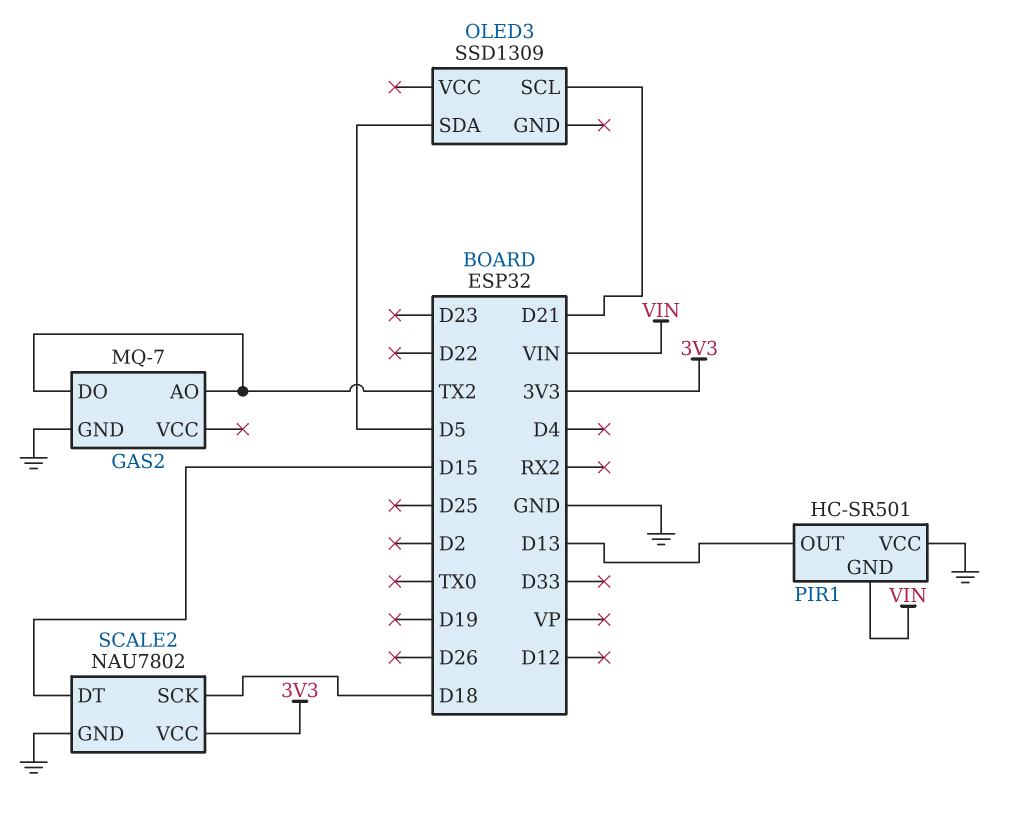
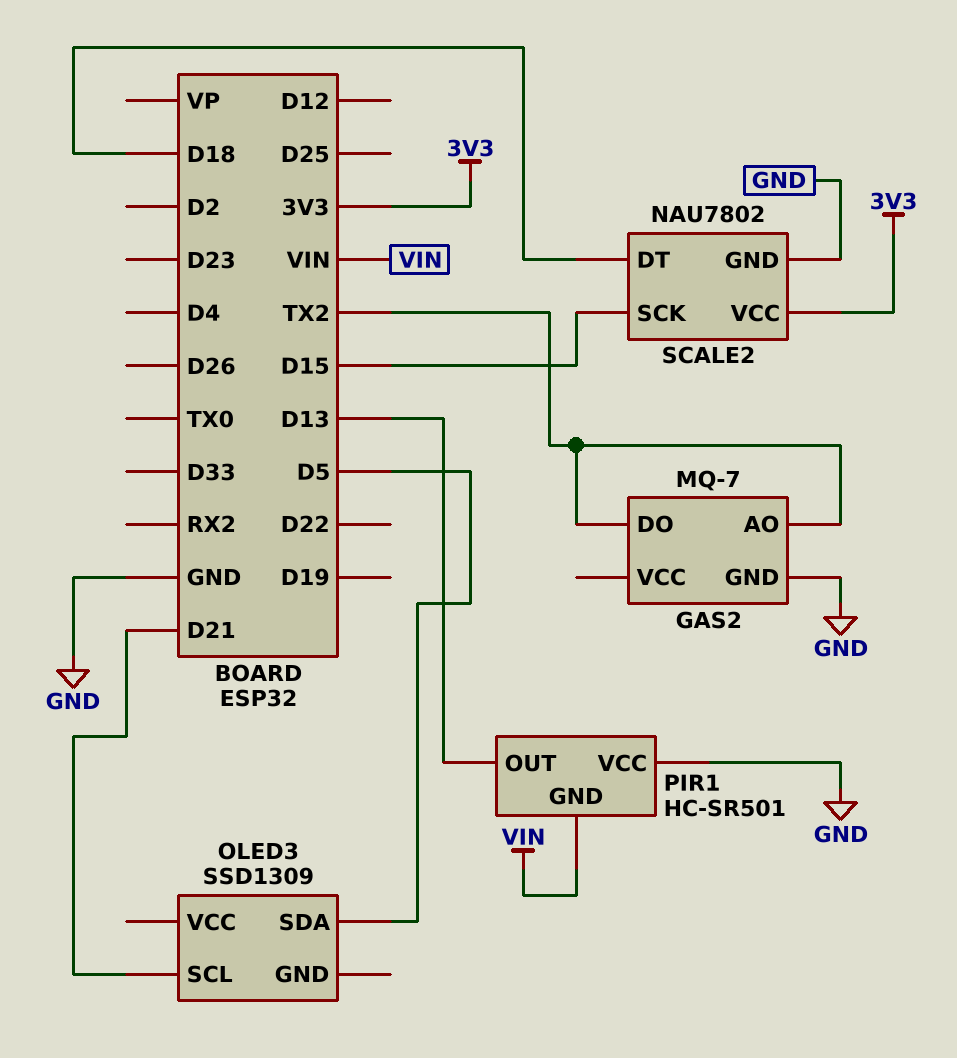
SCALE2 pin DT: D15 -> D18
SCALE2 pin SCK: D18 -> D15

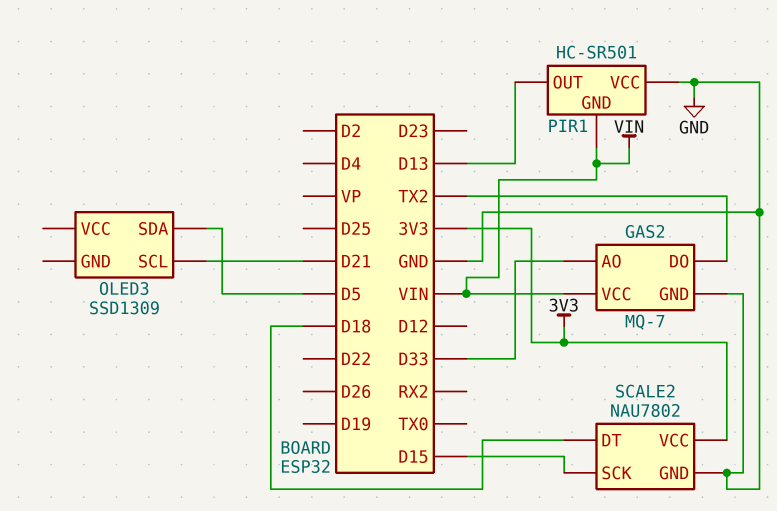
GAS2 pin AO: TX2 -> D33
GAS2 pin VCC: none -> VIN

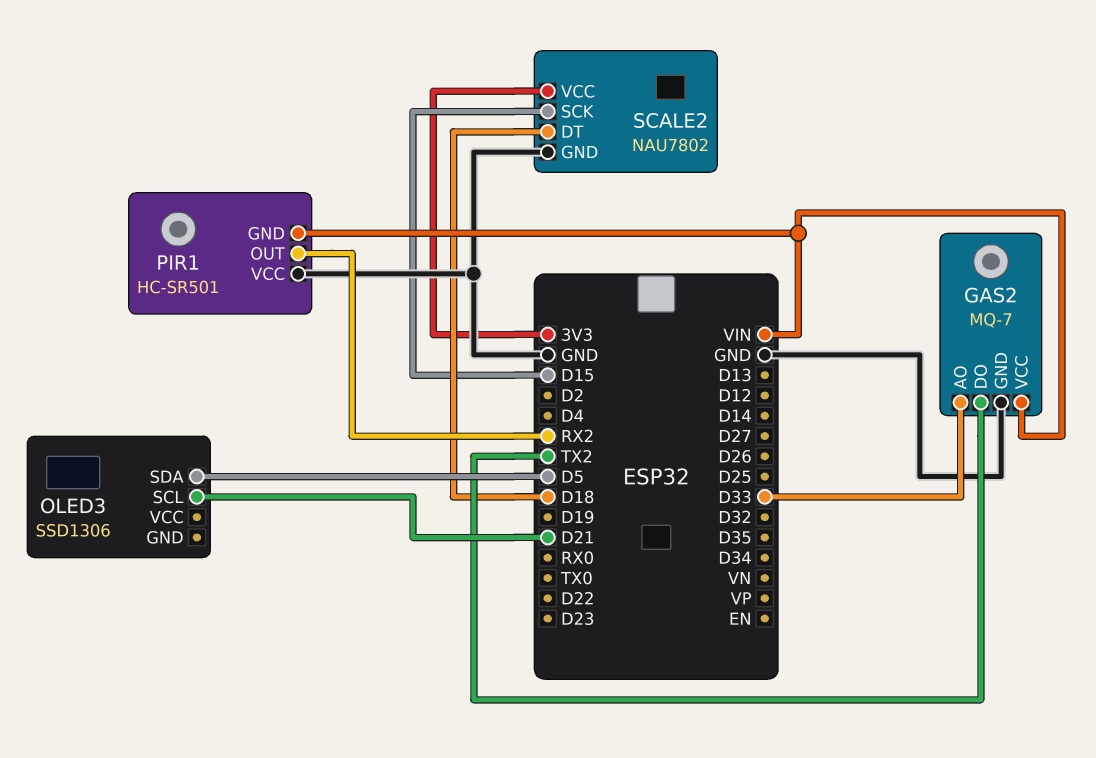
OLED3: SSD1309 -> SSD1306
PIR1 pin OUT: D13 -> RX2

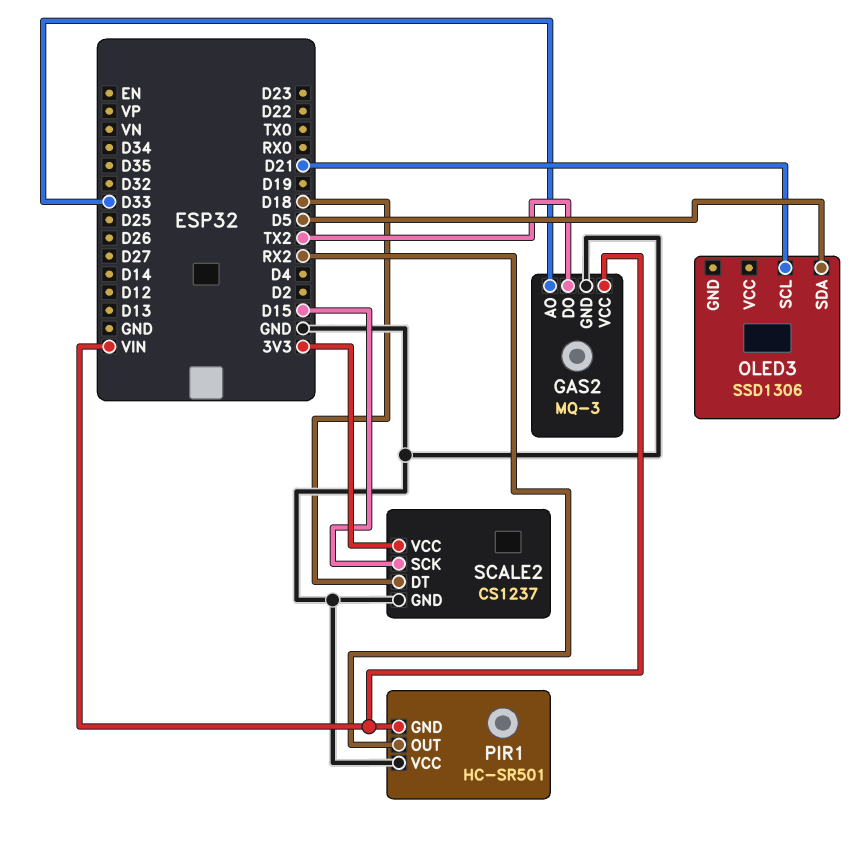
GAS2: MQ-7 -> MQ-3
SCALE2: NAU7802 -> CS1237

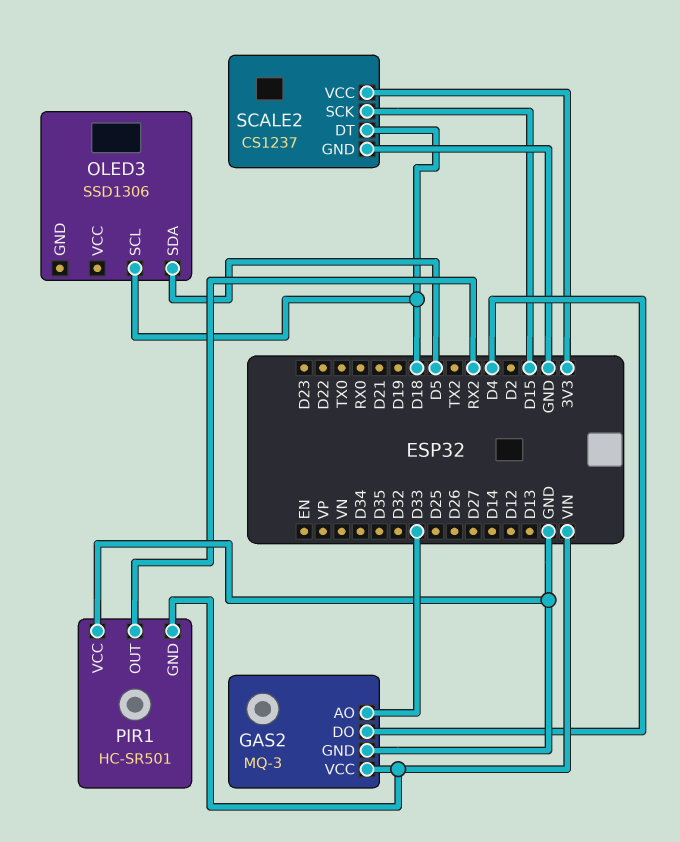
GAS2 pin DO: TX2 -> D4
OLED3 pin SCL: D21 -> D18

